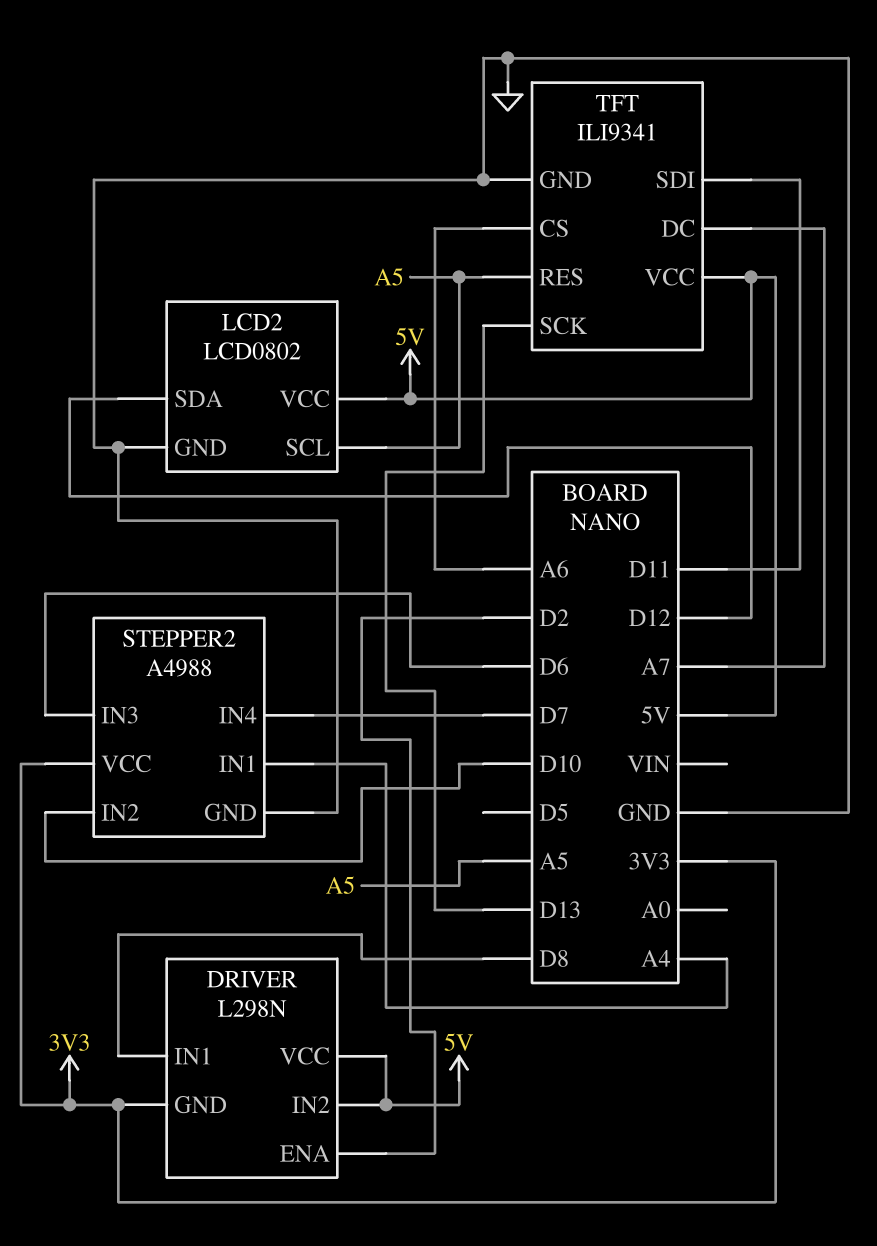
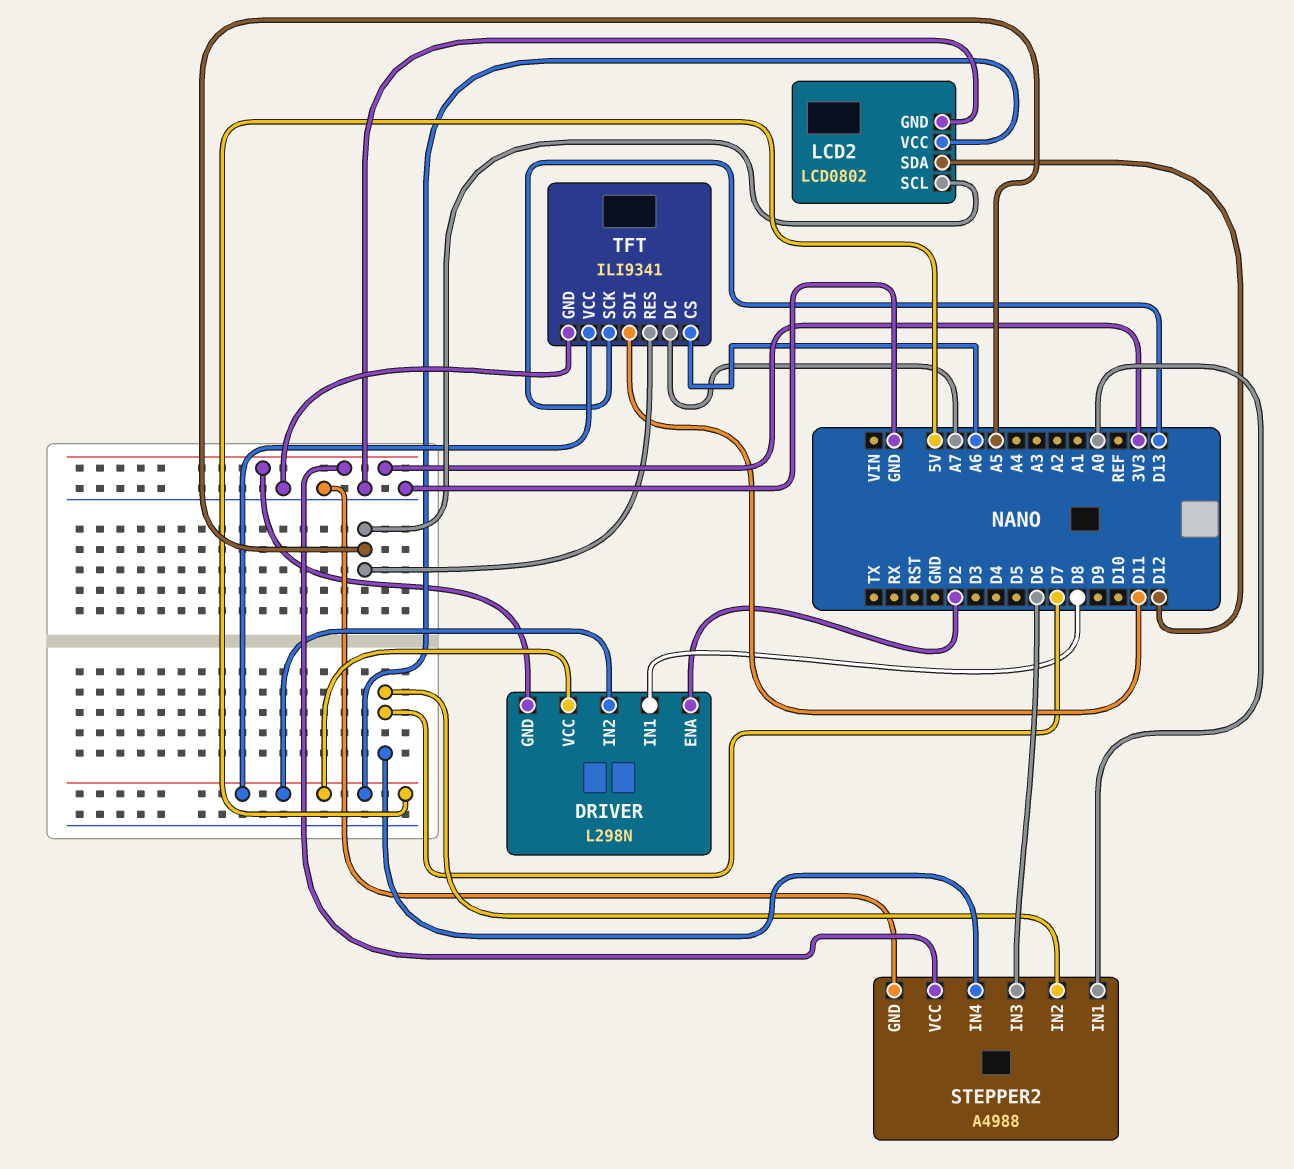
STEPPER2 pin IN1: A4 -> A0
STEPPER2 pin IN2: D10 -> D7

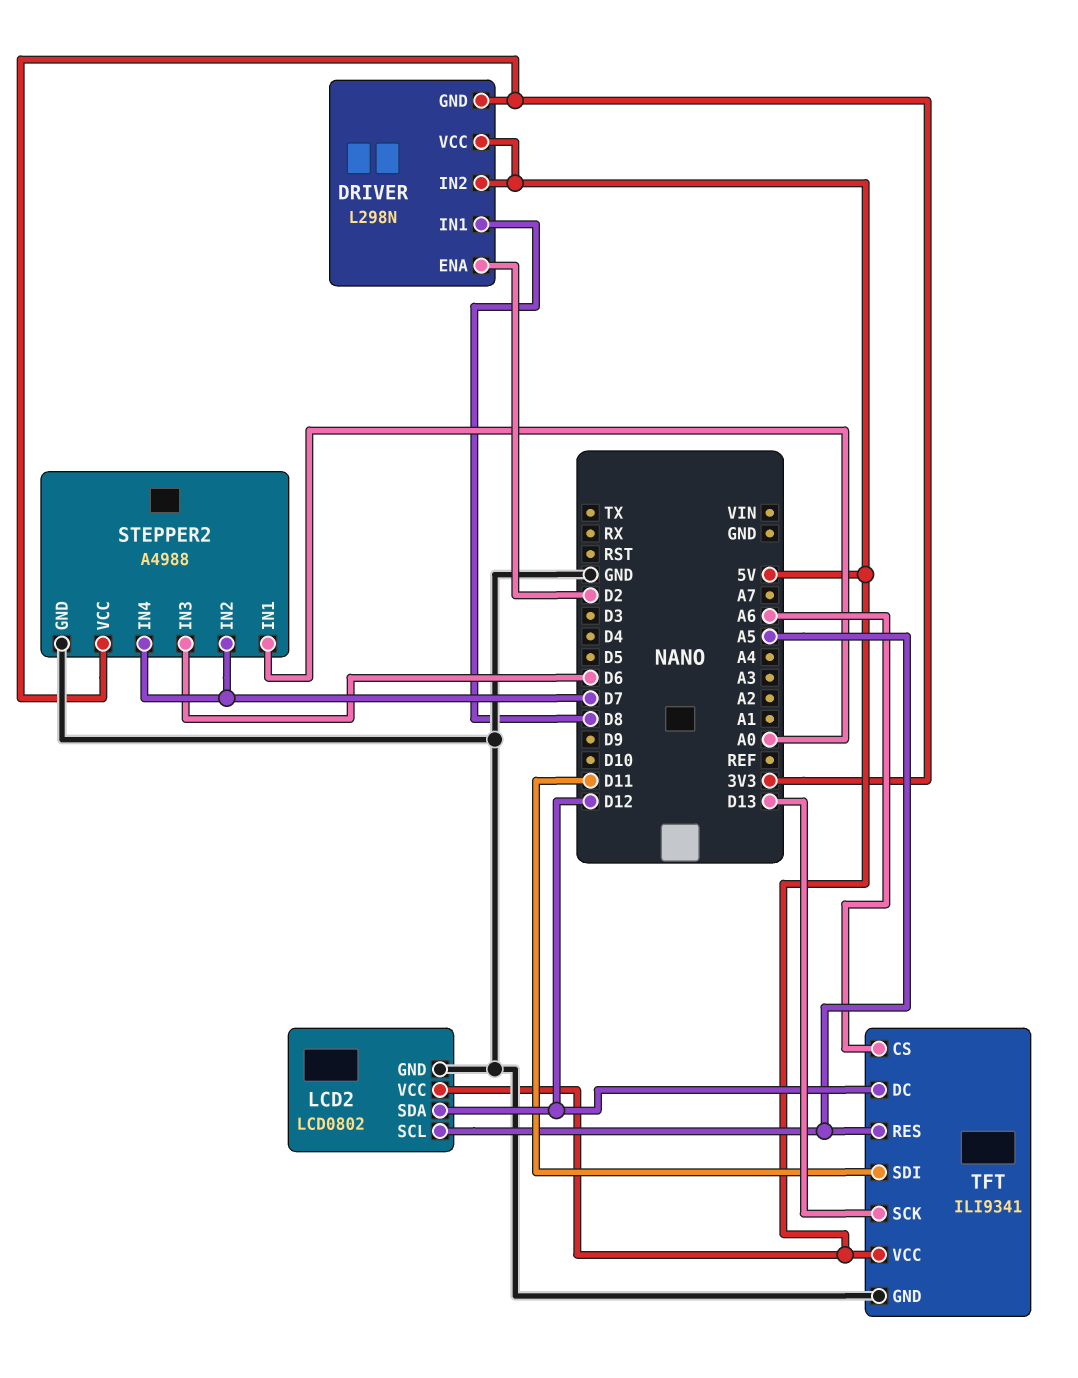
TFT pin DC: A7 -> D12

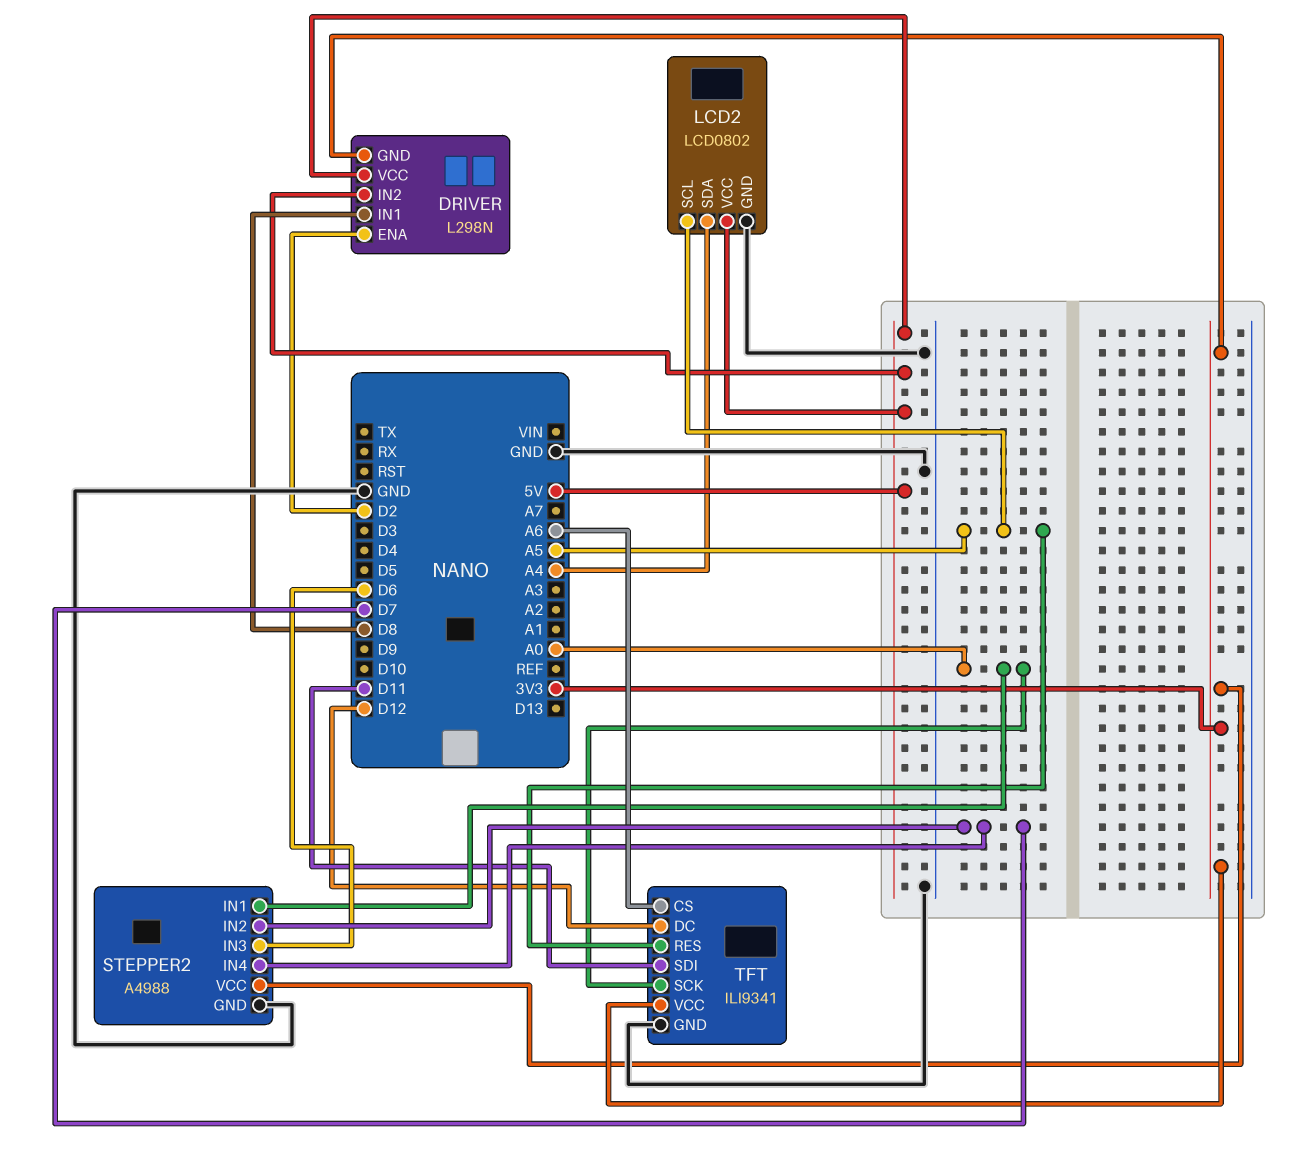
LCD2 pin SDA: D12 -> A4
TFT pin SCK: D13 -> A0
TFT pin VCC: 5V -> 3V3

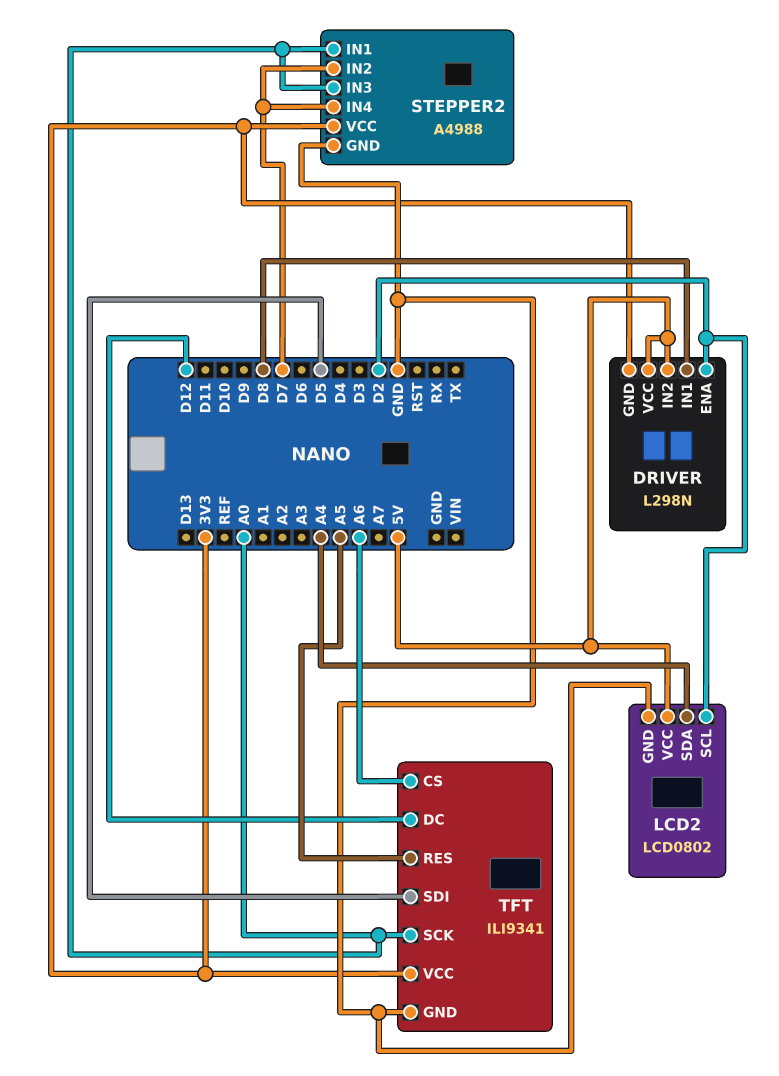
LCD2 pin SCL: A5 -> D2
STEPPER2 pin IN3: D6 -> A0
TFT pin SDI: D11 -> D5

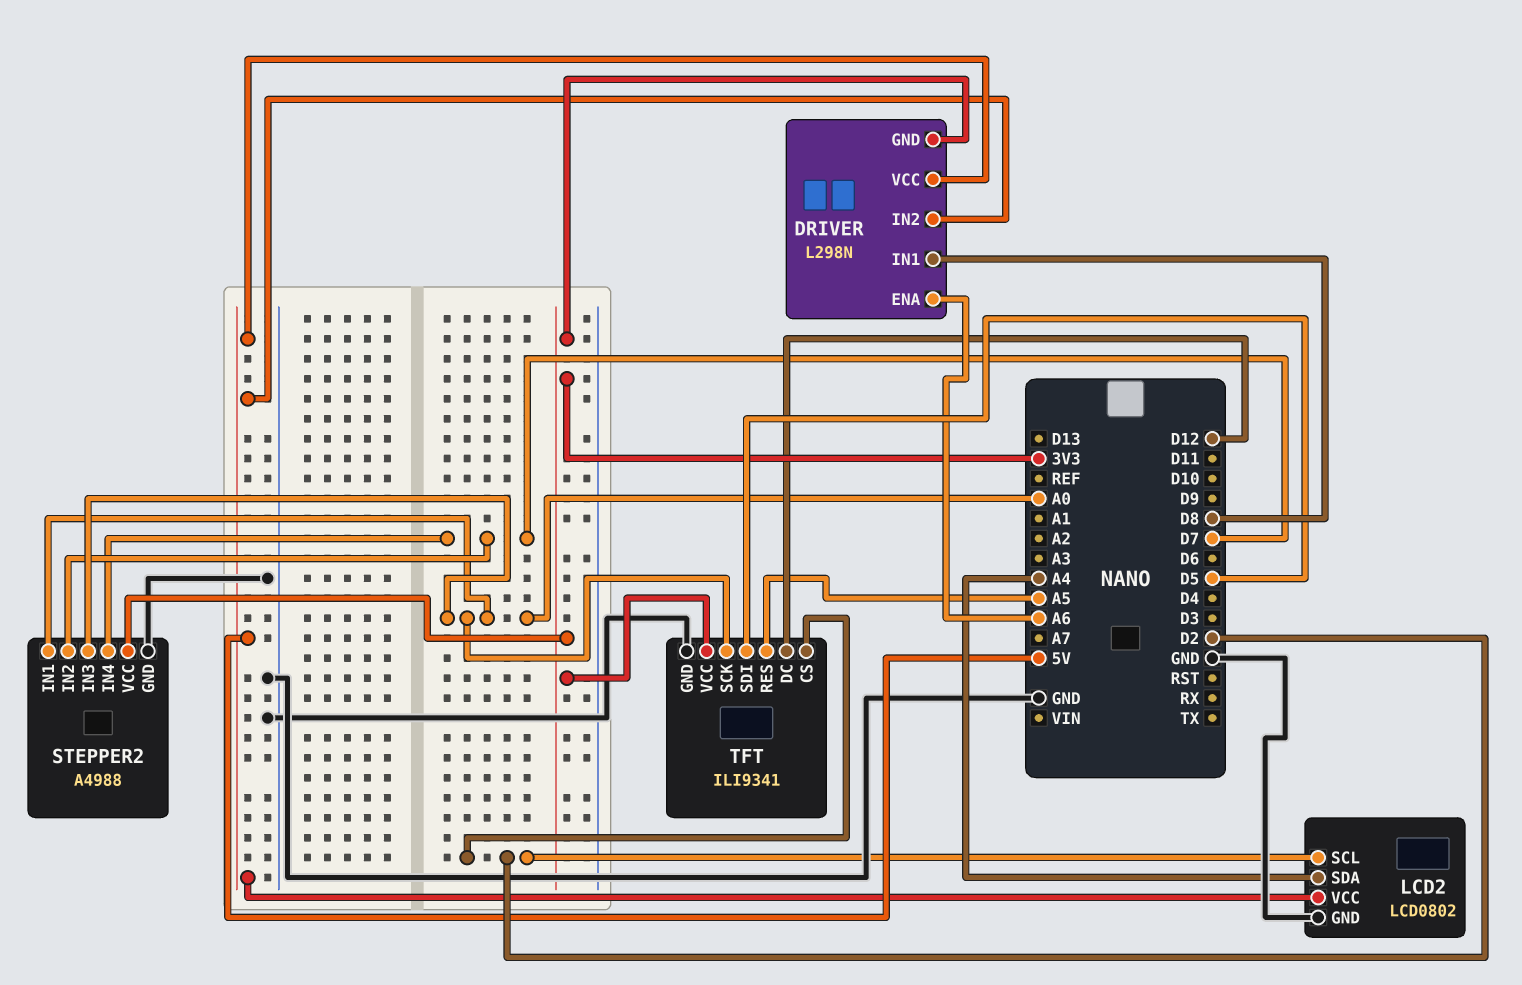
DRIVER pin ENA: D2 -> A6
TFT pin CS: A6 -> D2

